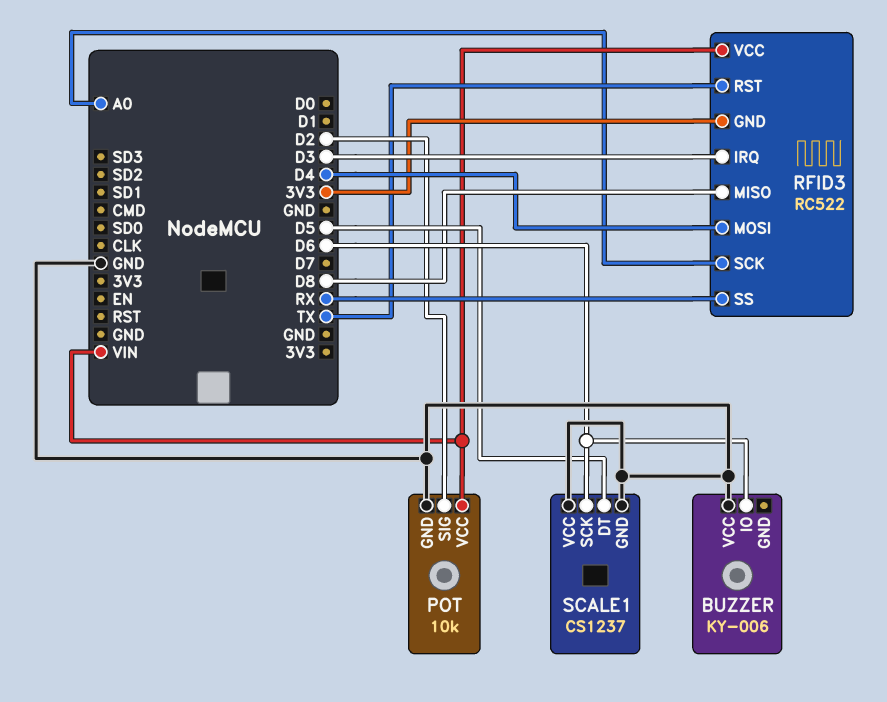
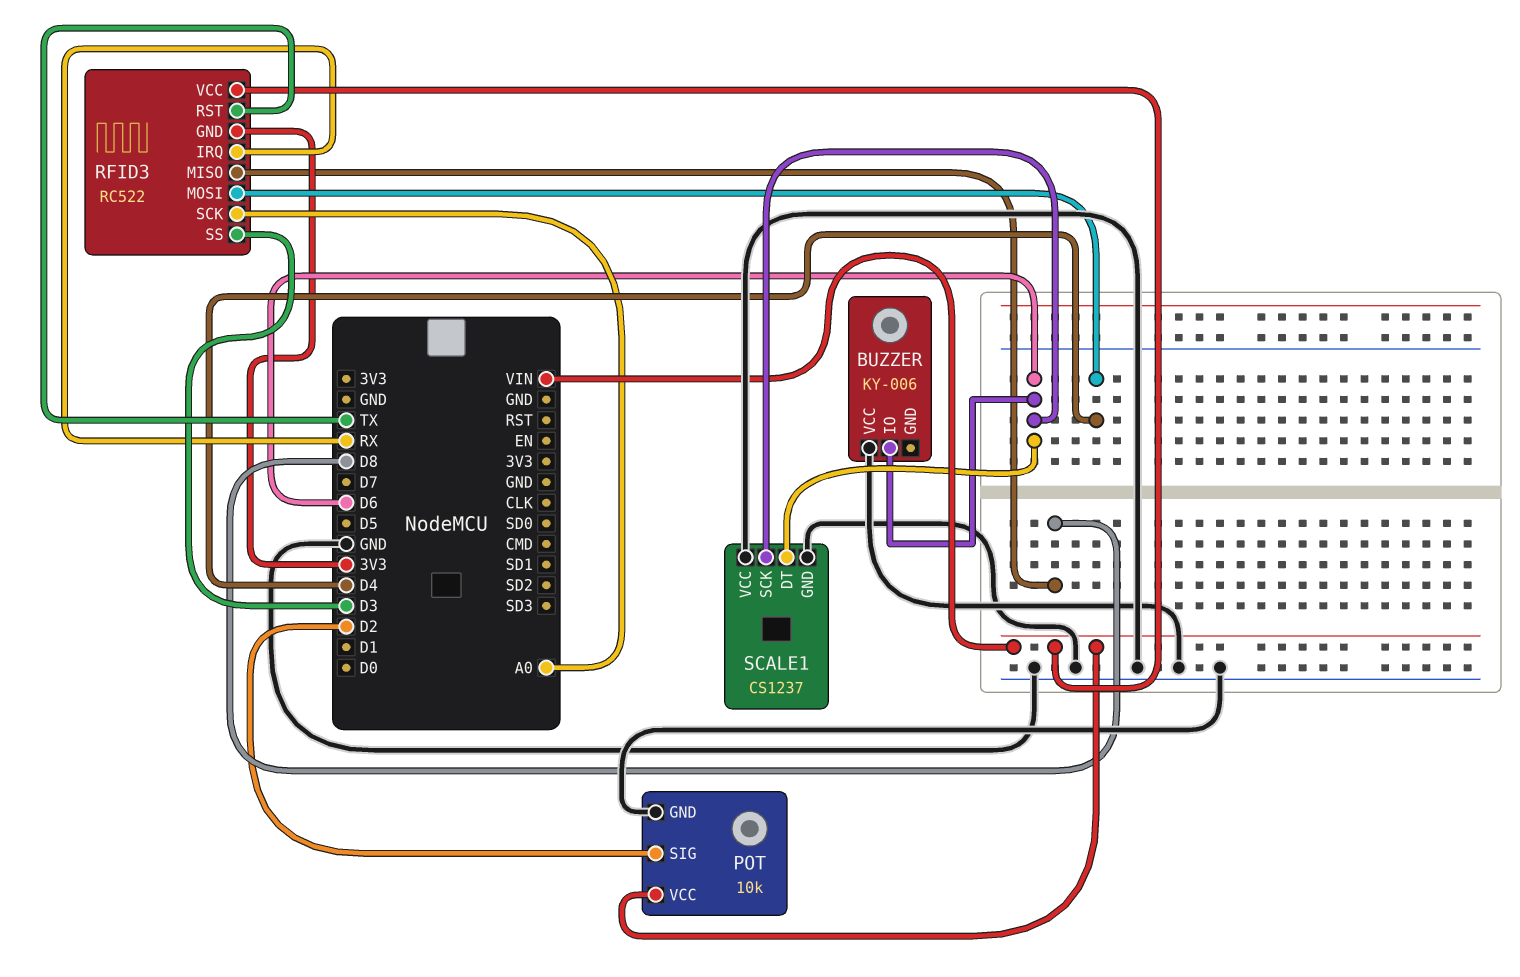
RFID3 pin IRQ: D3 -> RX
RFID3 pin SS: RX -> D3
SCALE1 pin DT: D5 -> D6

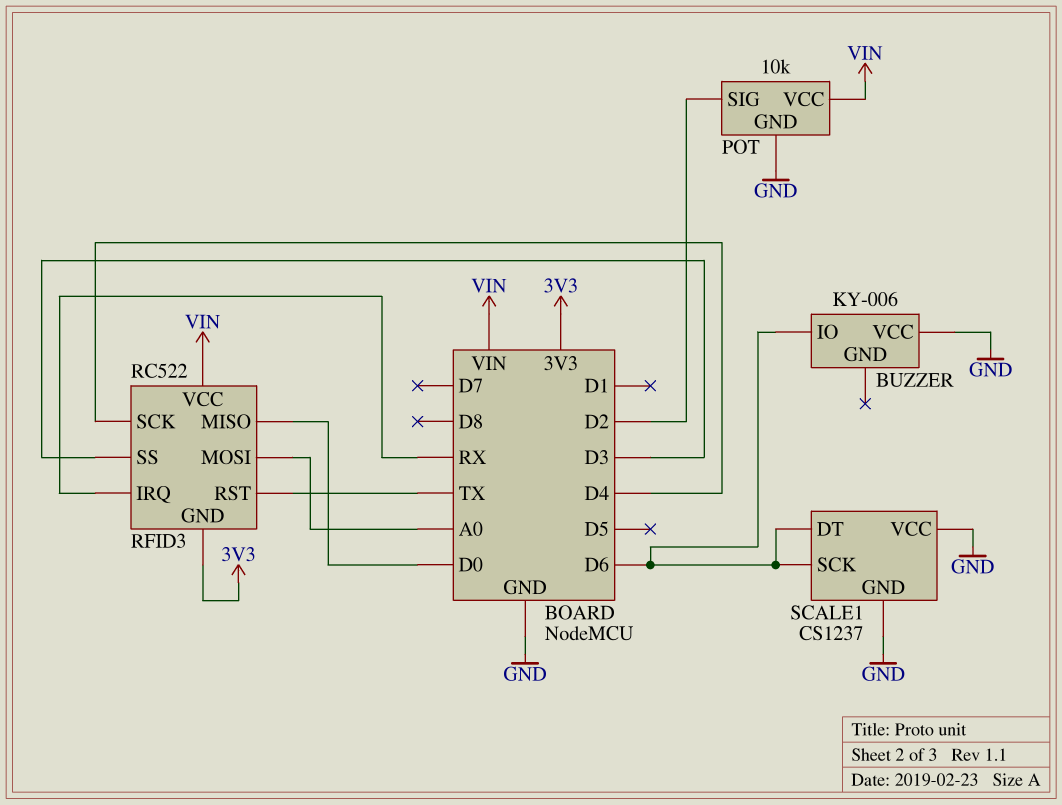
RFID3 pin MISO: D8 -> D0
RFID3 pin MOSI: D4 -> A0
RFID3 pin SCK: A0 -> D4

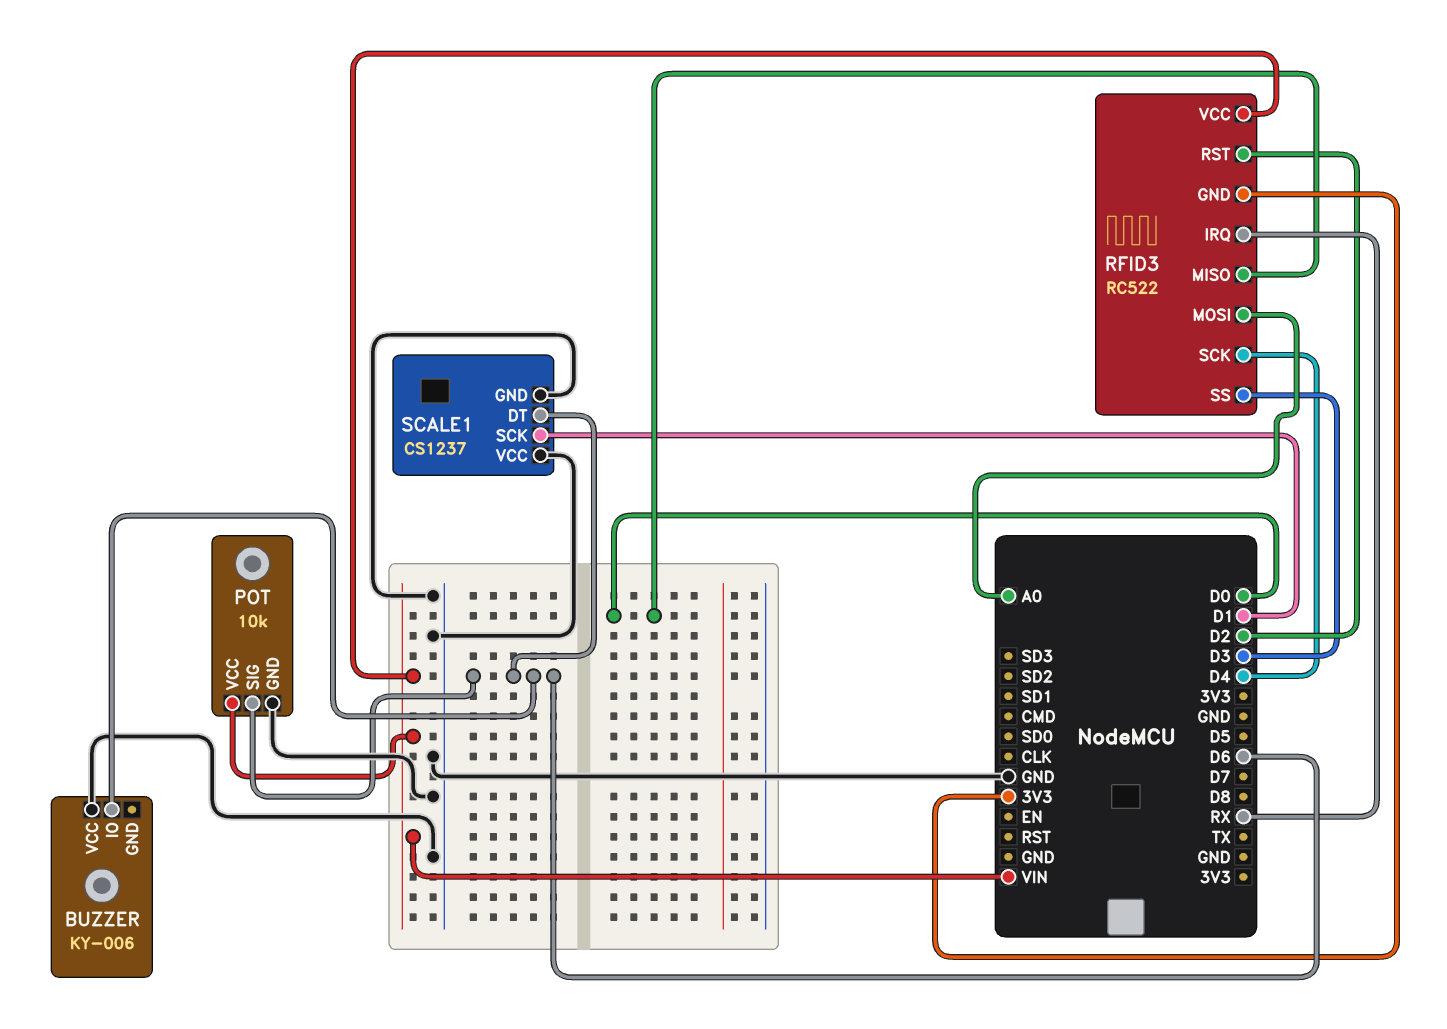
POT pin SIG: D2 -> D6
RFID3 pin RST: TX -> D2
SCALE1 pin SCK: D6 -> D1

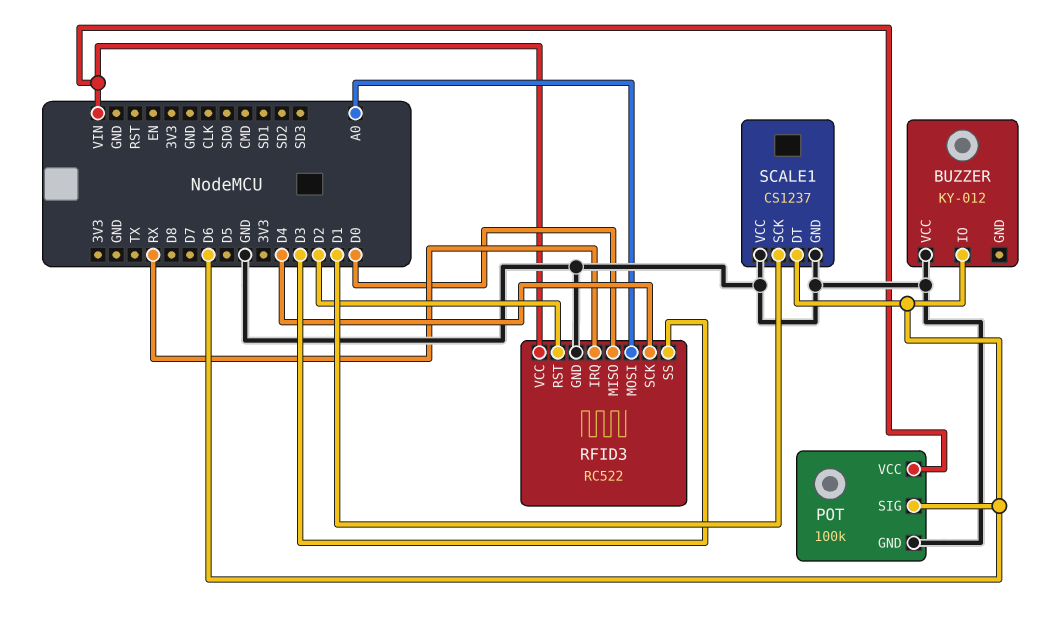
BUZZER: KY-006 -> KY-012
POT: 10k -> 100k
RFID3 pin GND: 3V3 -> GND

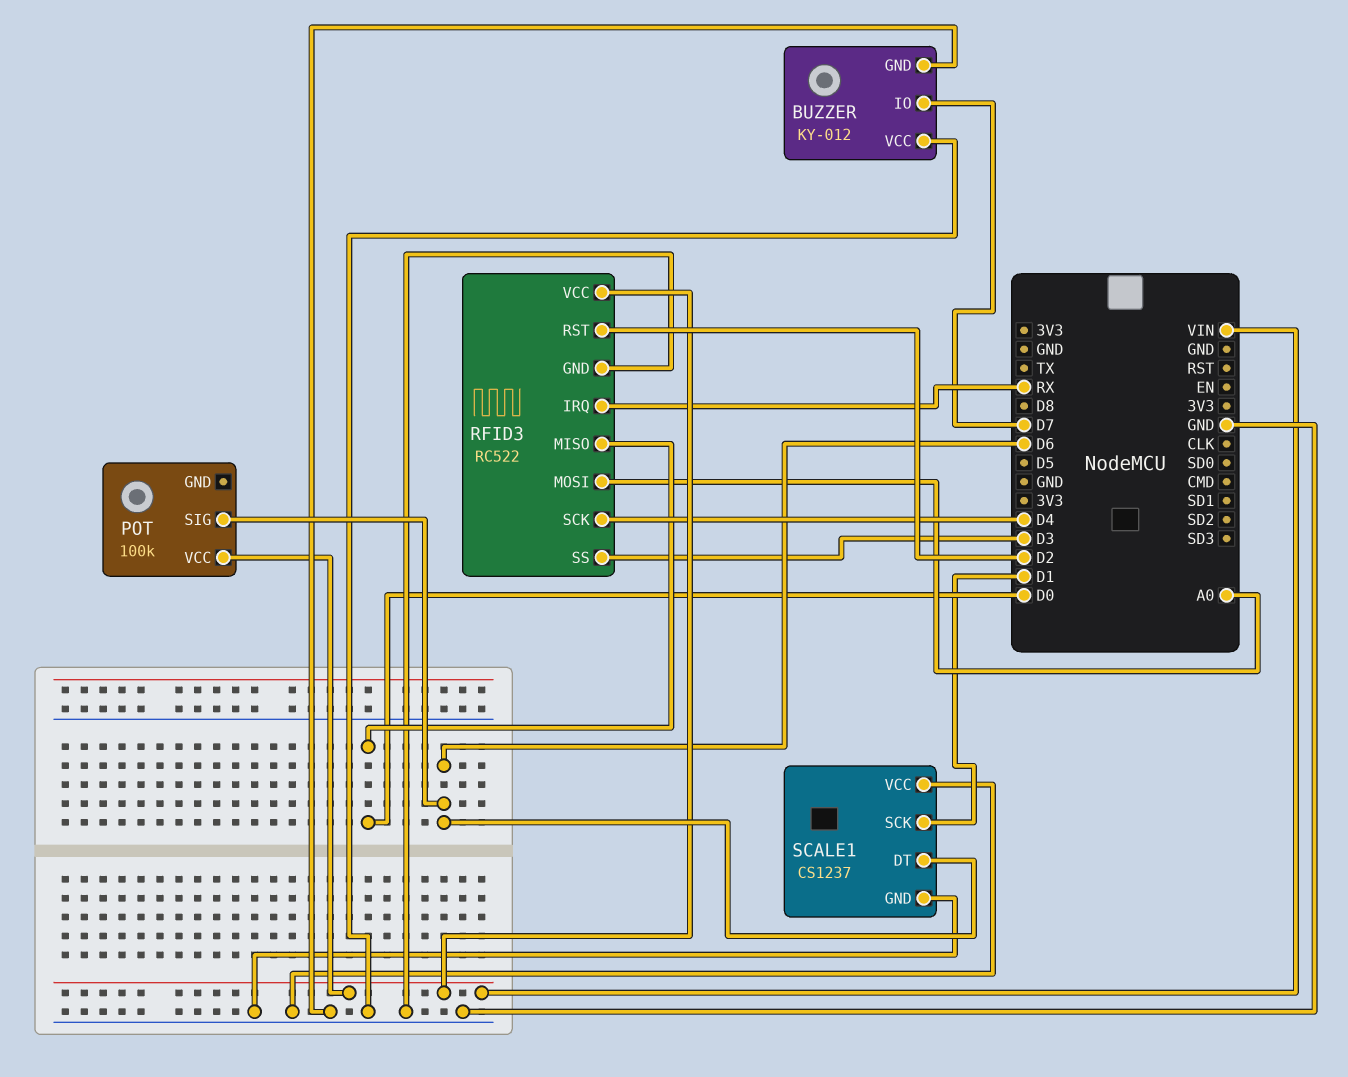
BUZZER pin GND: none -> GND
BUZZER pin IO: D6 -> D7
POT pin GND: GND -> none

